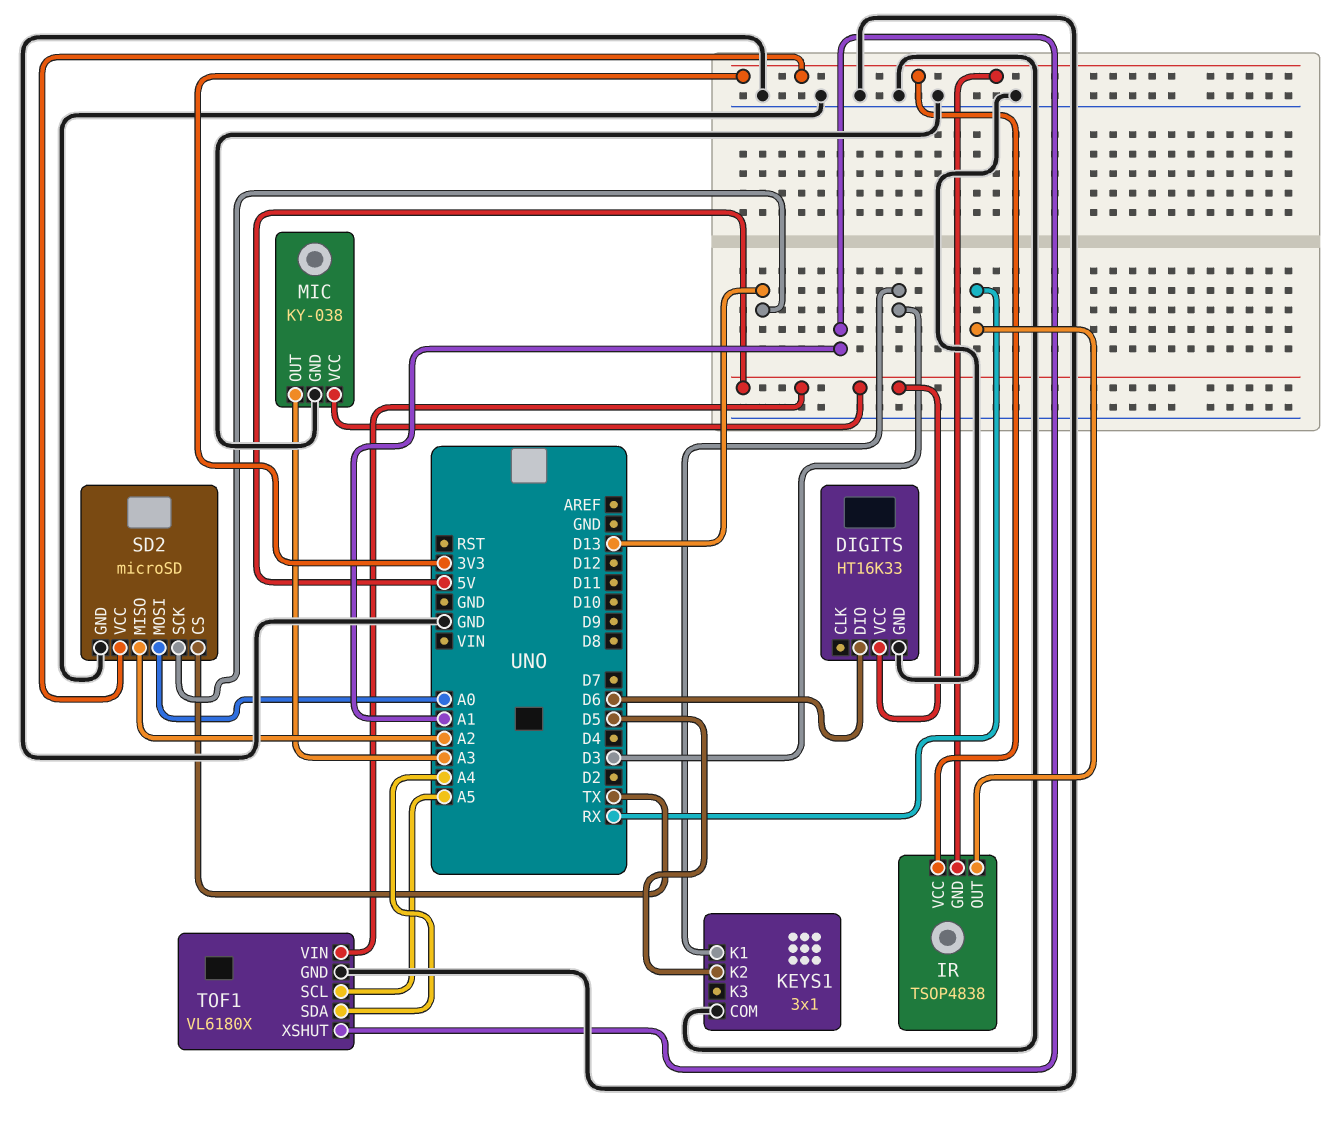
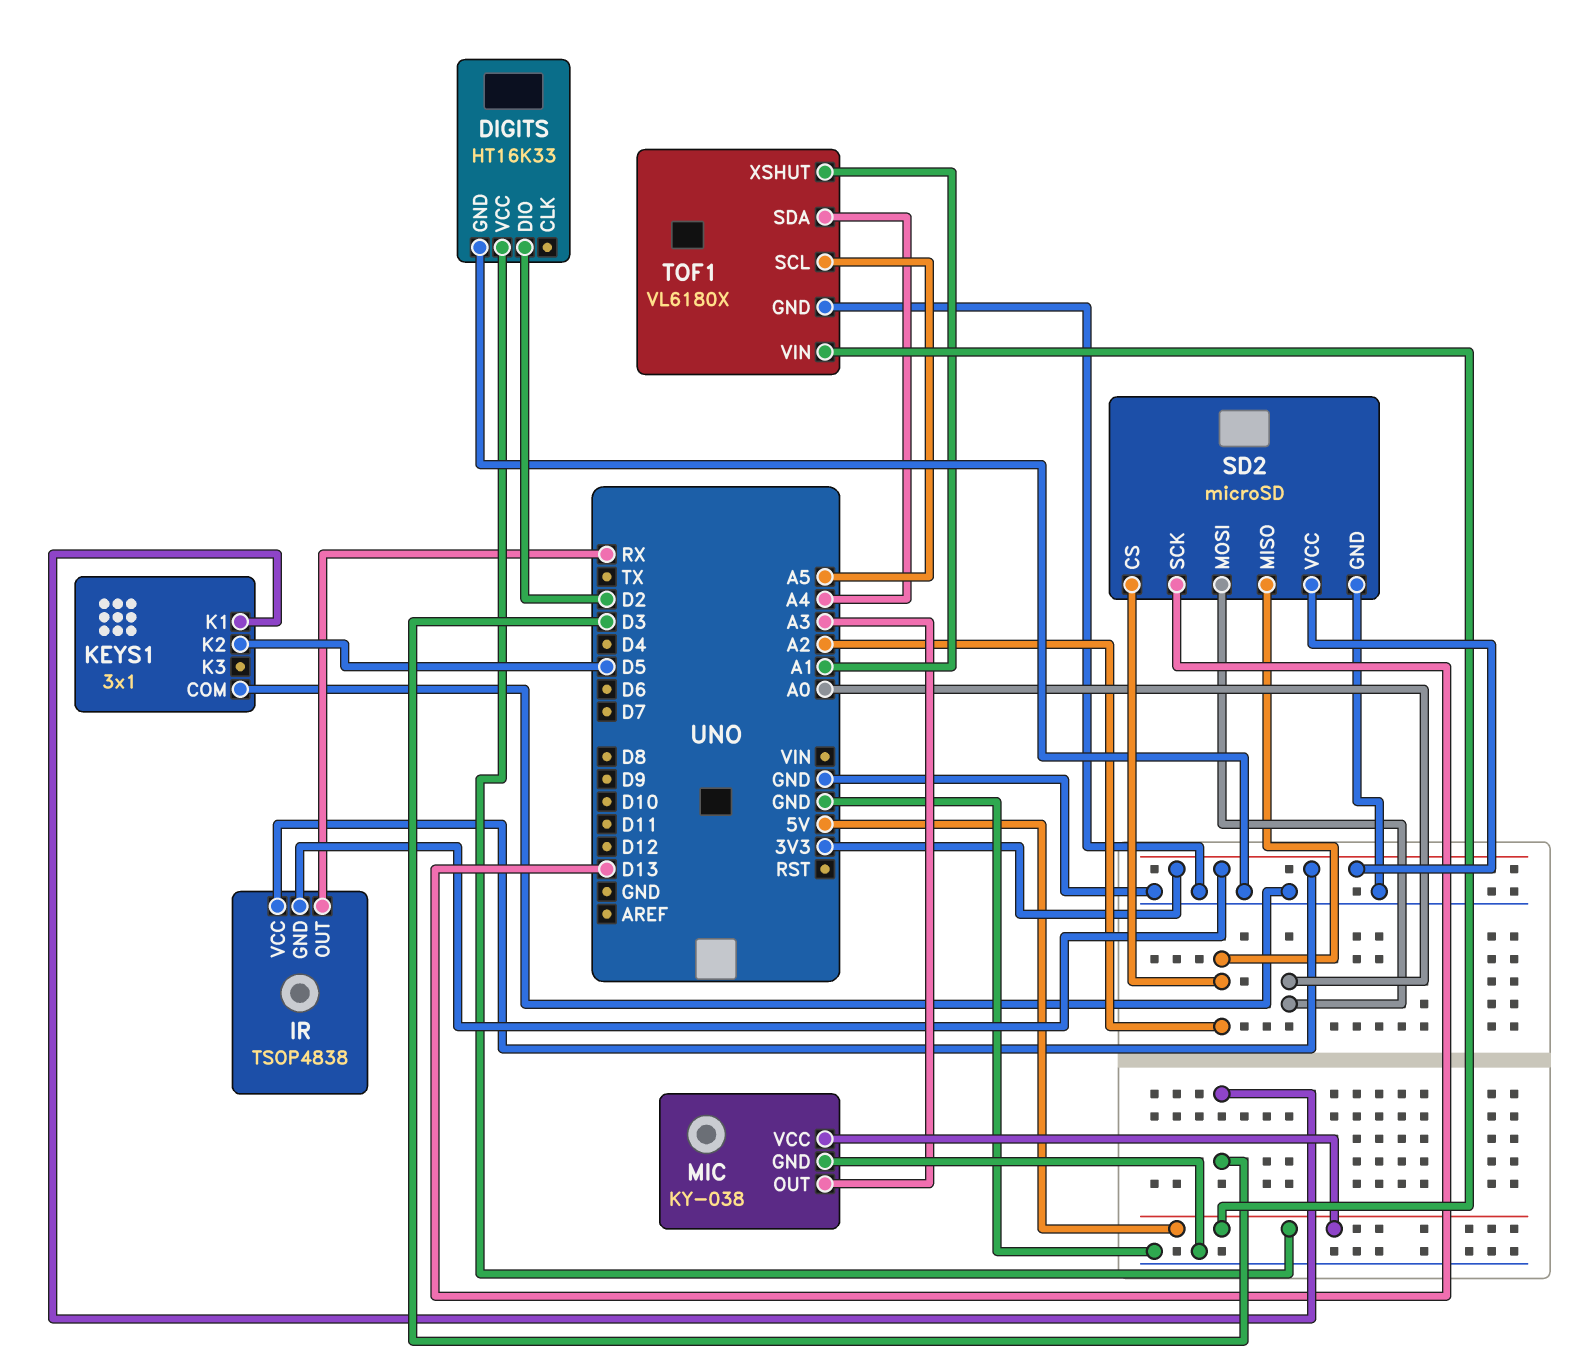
DIGITS pin DIO: D6 -> D2
SD2 pin CS: TX -> A2

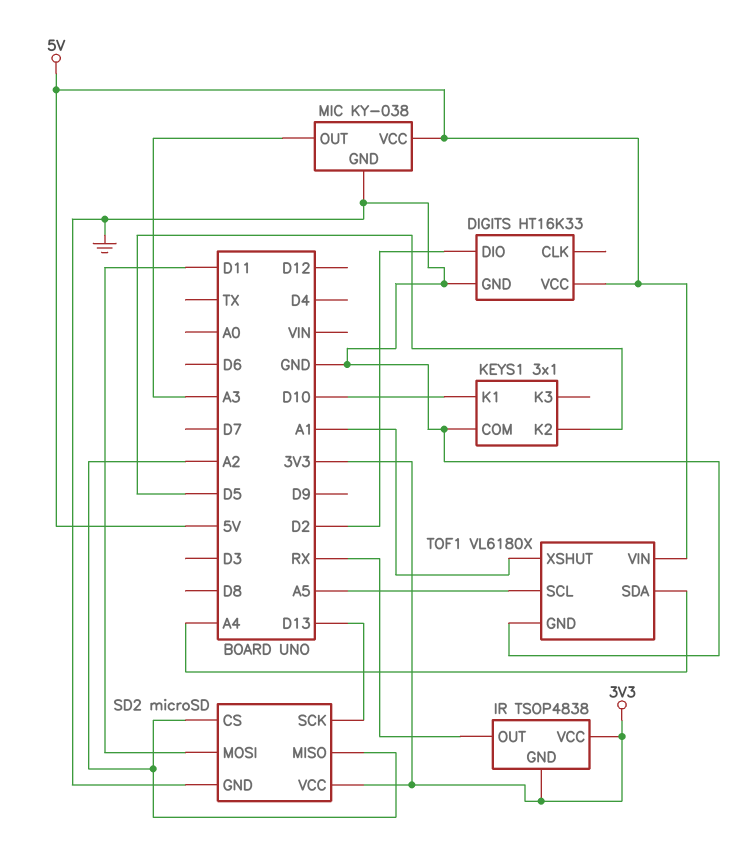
KEYS1 pin K1: D3 -> D10
SD2 pin MOSI: A0 -> D11

